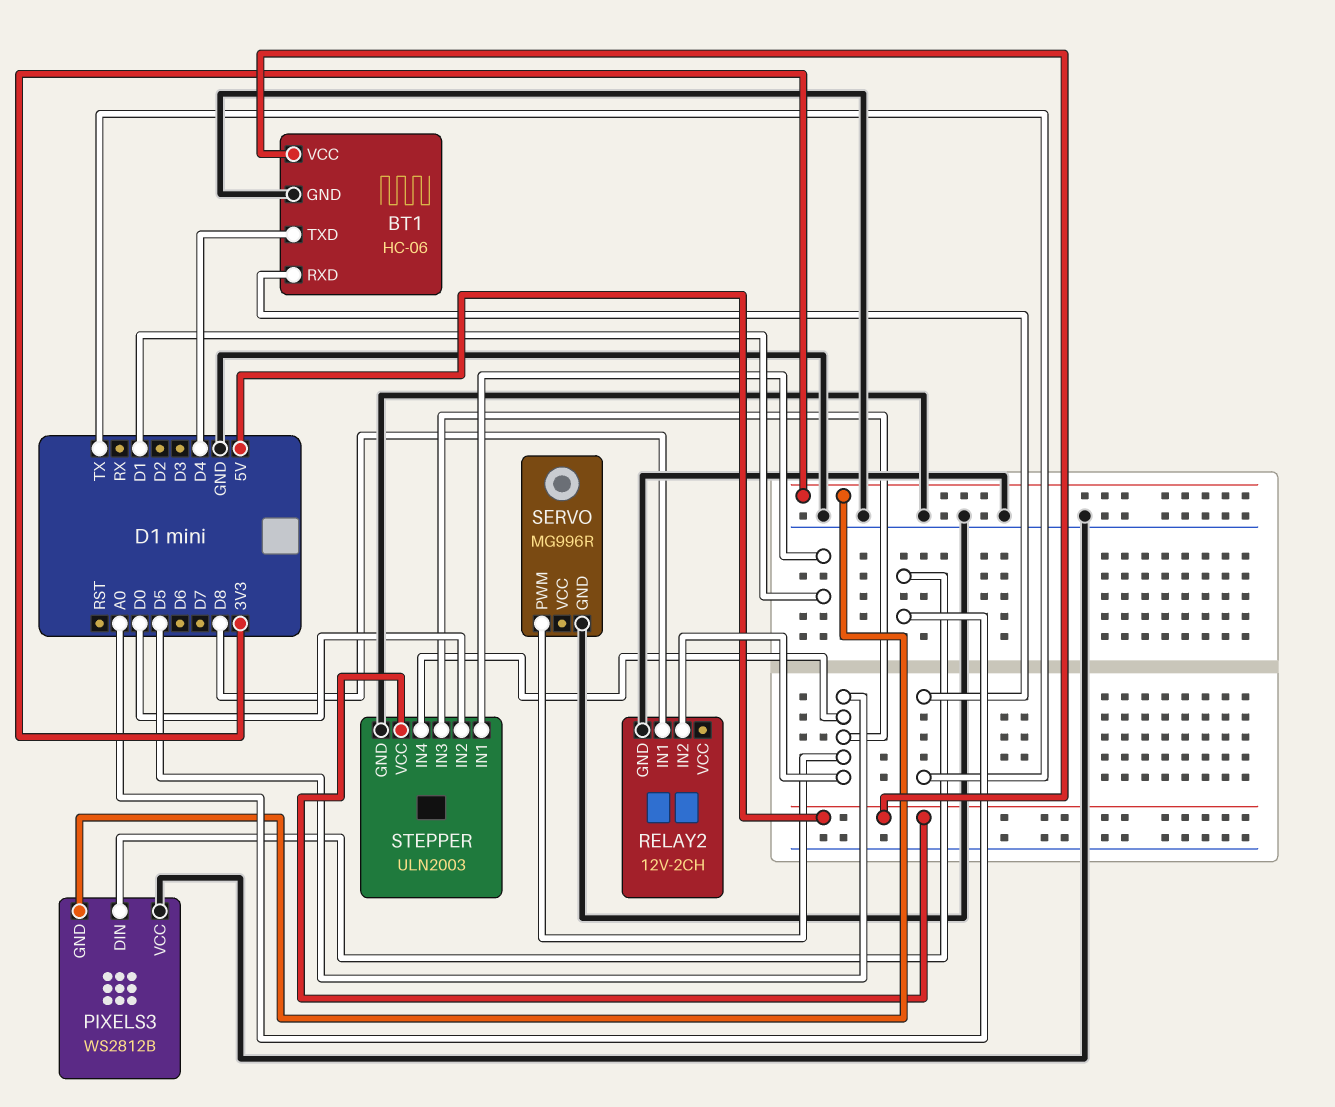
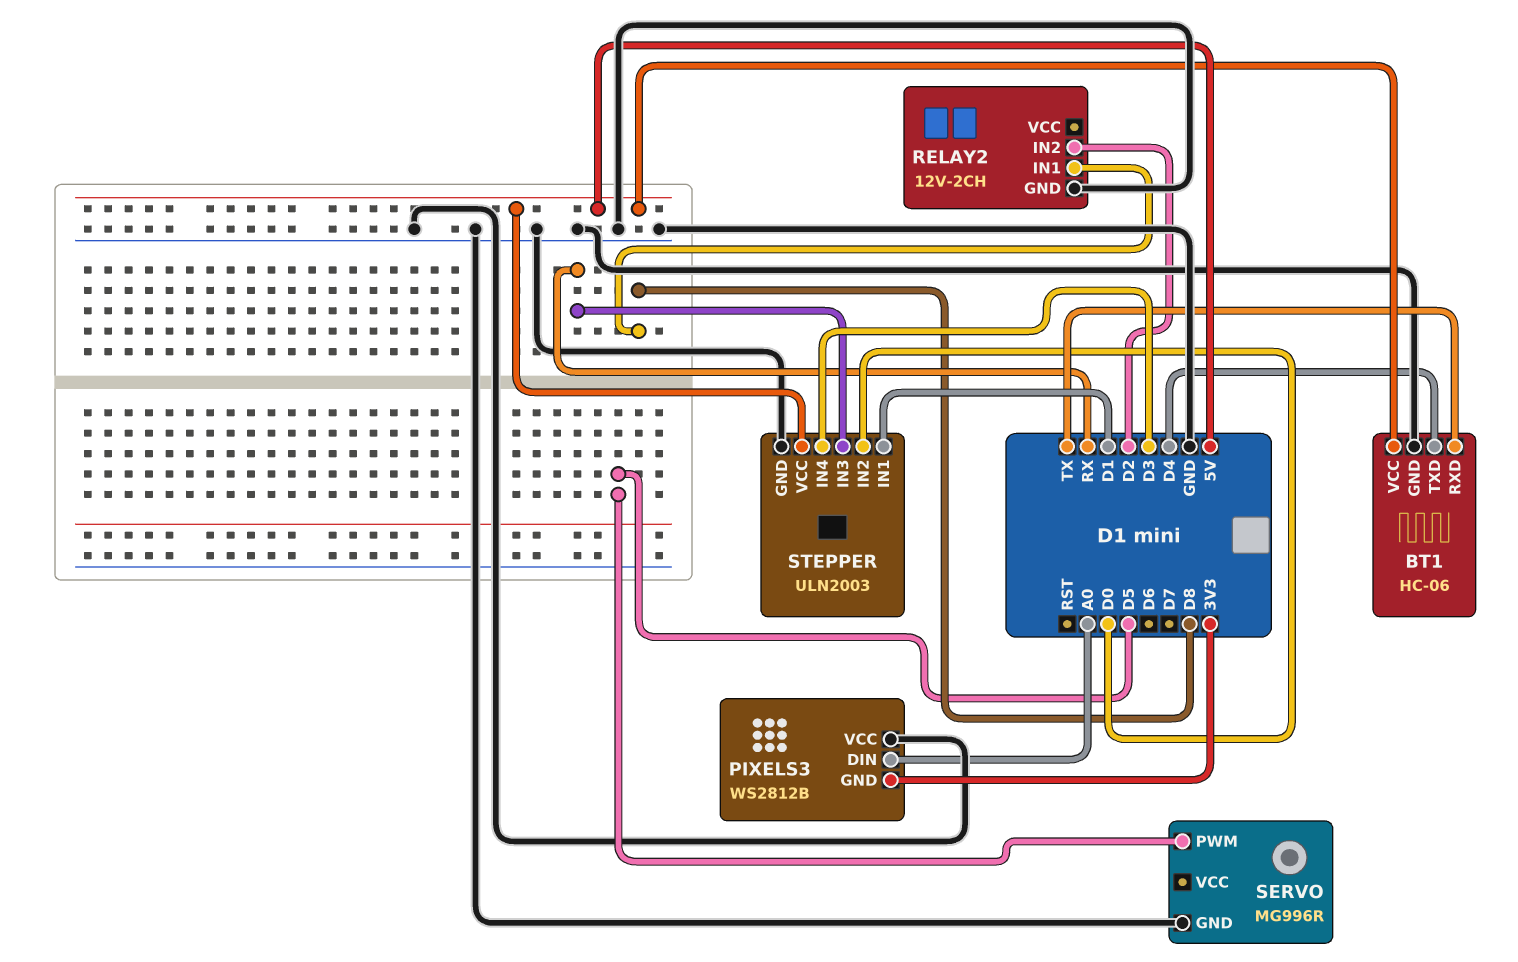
RELAY2 pin IN2: D5 -> D2
STEPPER pin IN3: D5 -> RX
STEPPER pin IN4: D5 -> D3

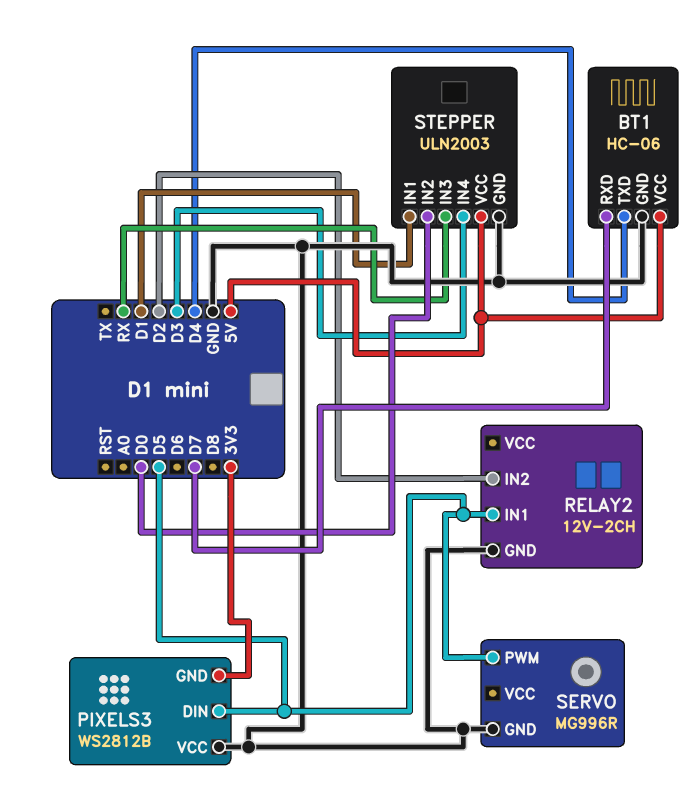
BT1 pin RXD: TX -> D7
PIXELS3 pin DIN: A0 -> D5
RELAY2 pin IN1: D8 -> D5

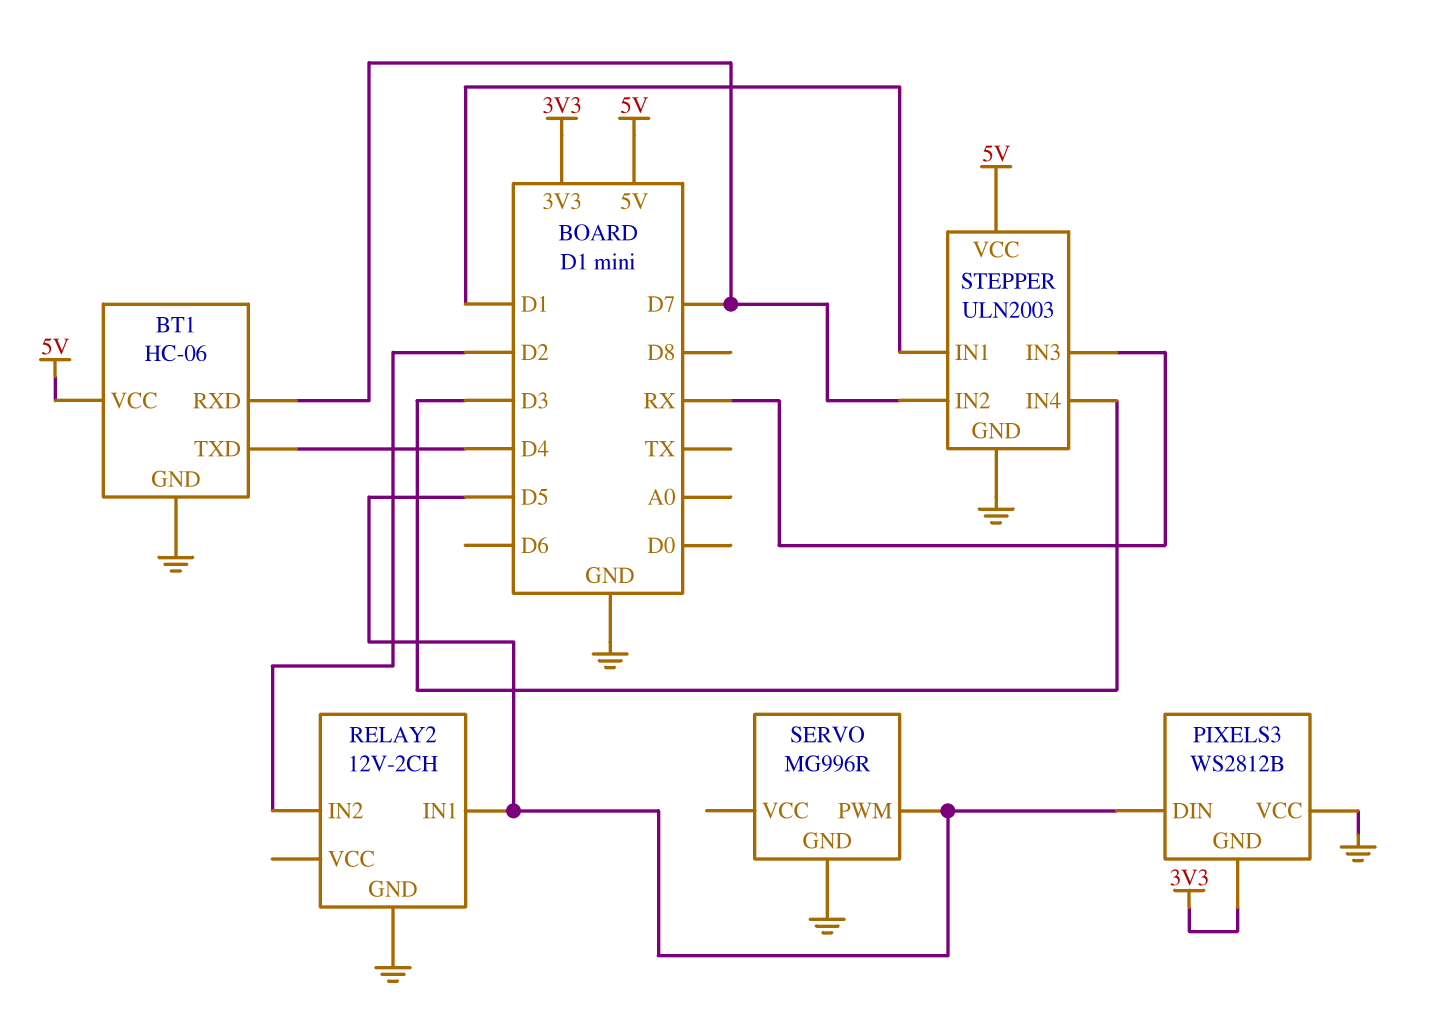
STEPPER pin IN2: D0 -> D7

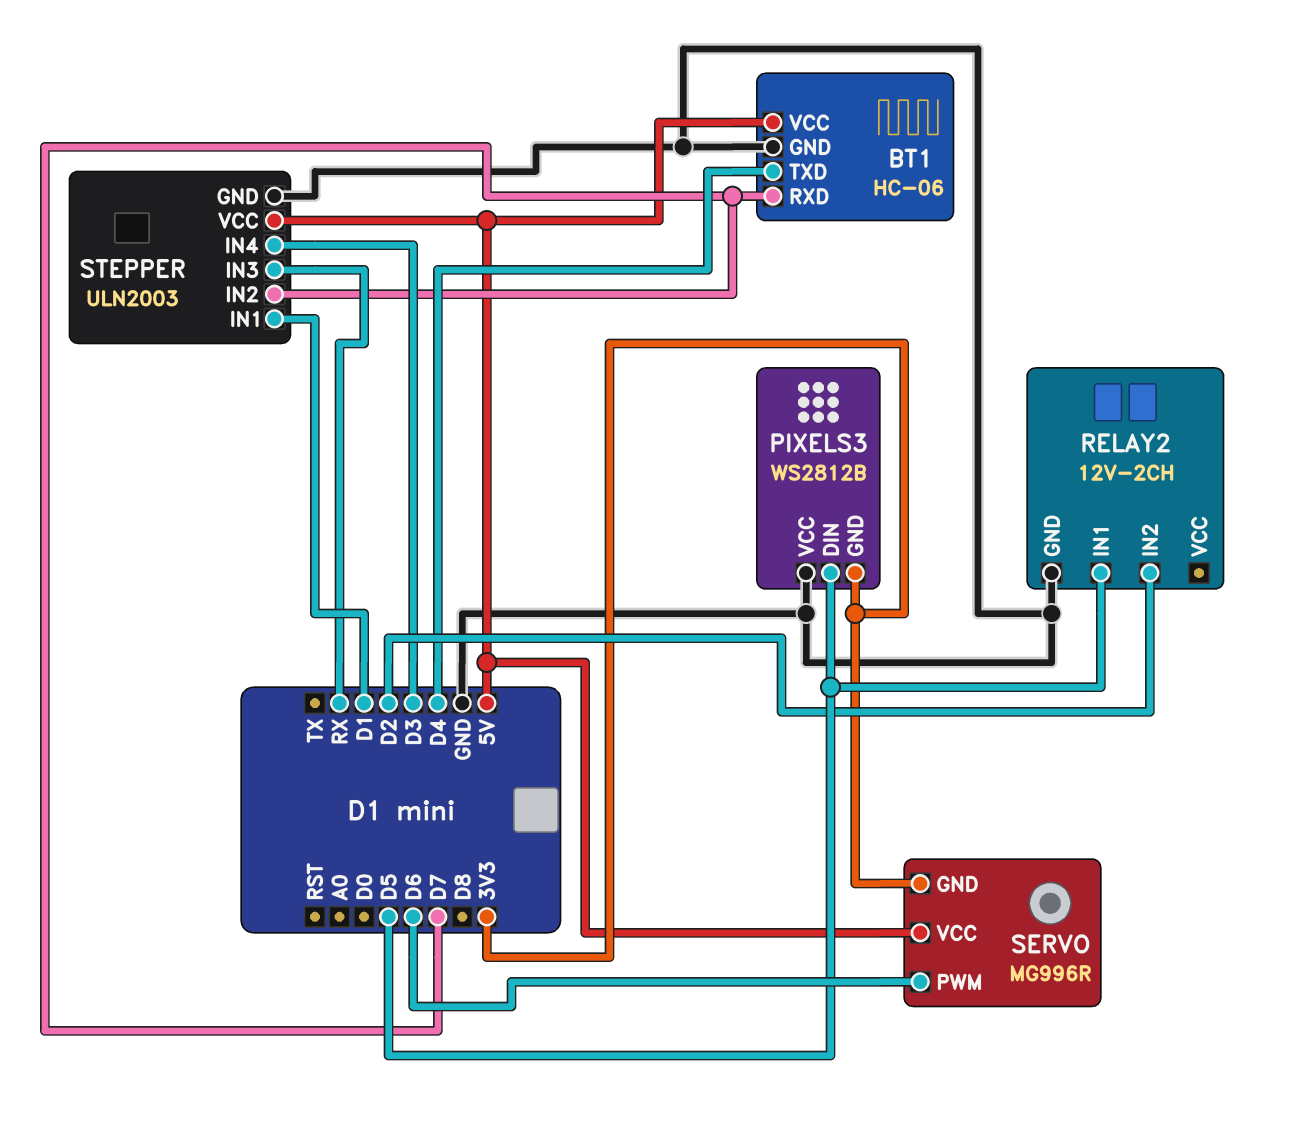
SERVO pin GND: GND -> 3V3
SERVO pin PWM: D5 -> D6
SERVO pin VCC: none -> 5V

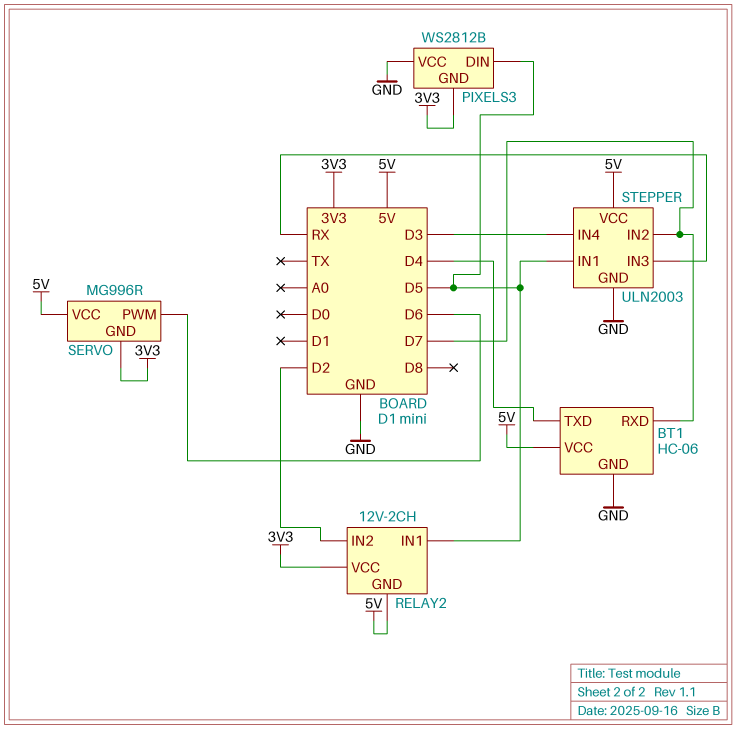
RELAY2 pin GND: GND -> 5V
RELAY2 pin VCC: none -> 3V3
STEPPER pin IN1: D1 -> D5

